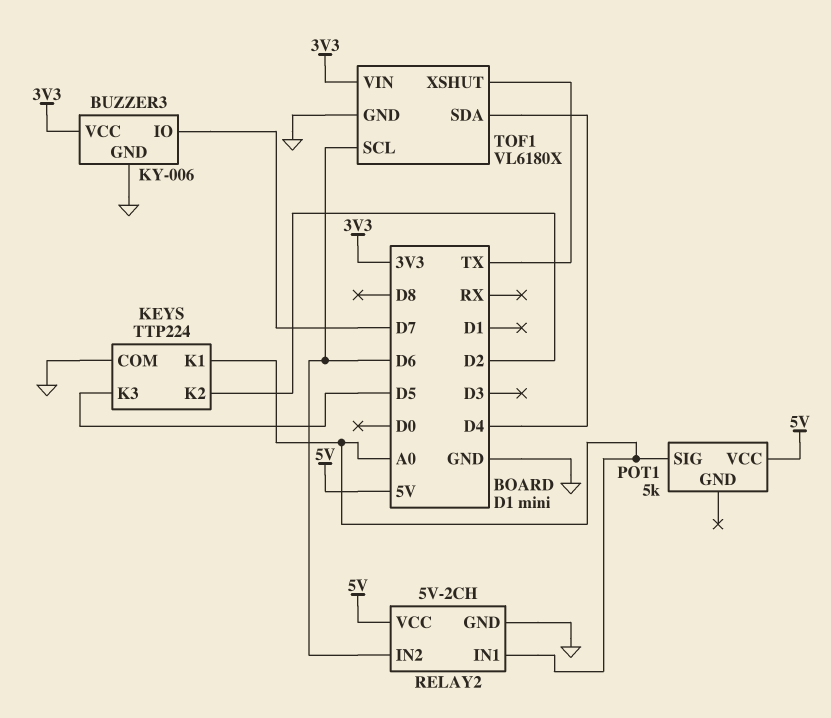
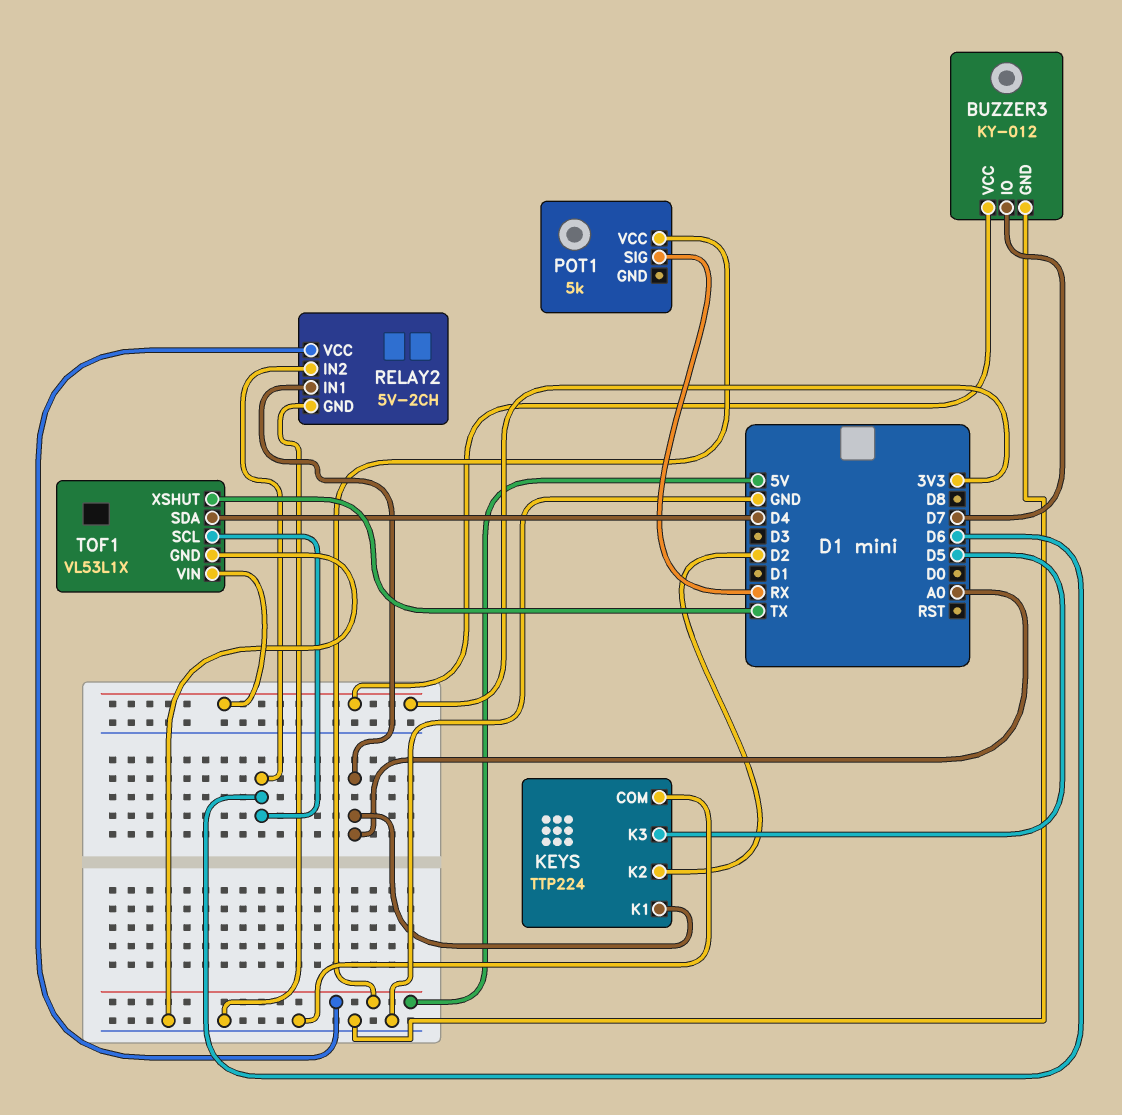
BUZZER3: KY-006 -> KY-012
POT1 pin SIG: A0 -> RX
TOF1: VL6180X -> VL53L1X

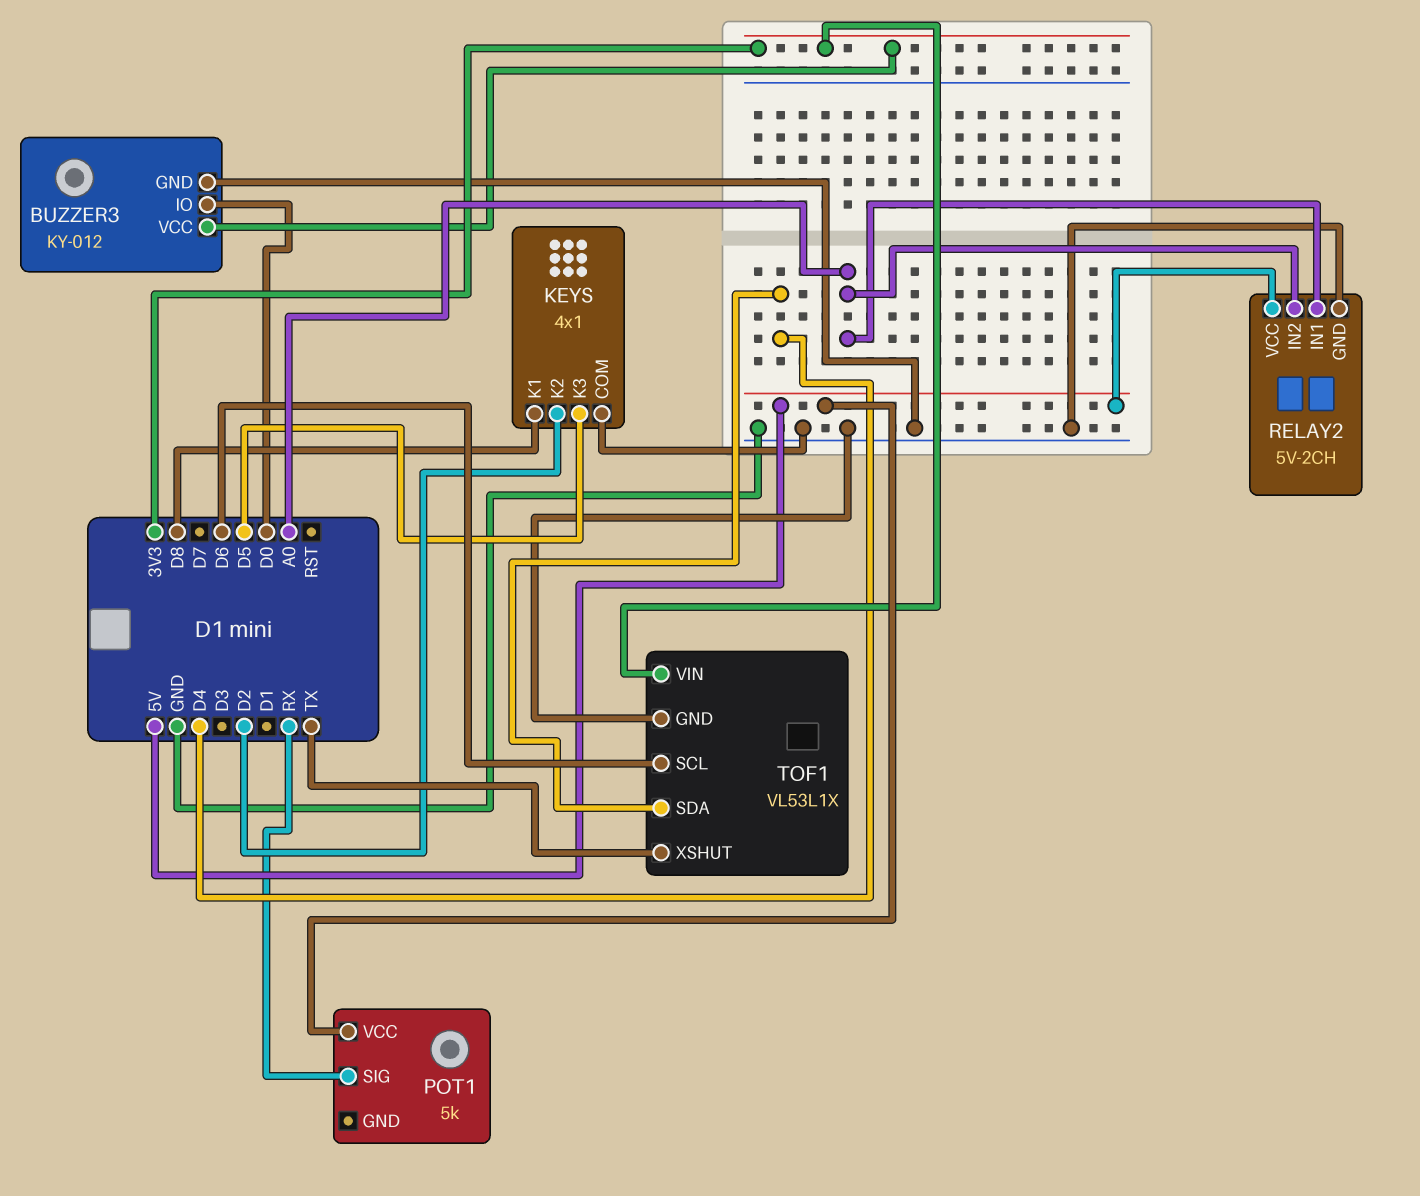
BUZZER3 pin IO: D7 -> D0
KEYS: TTP224 -> 4x1
KEYS pin K1: A0 -> D8
RELAY2 pin IN2: D6 -> A0

